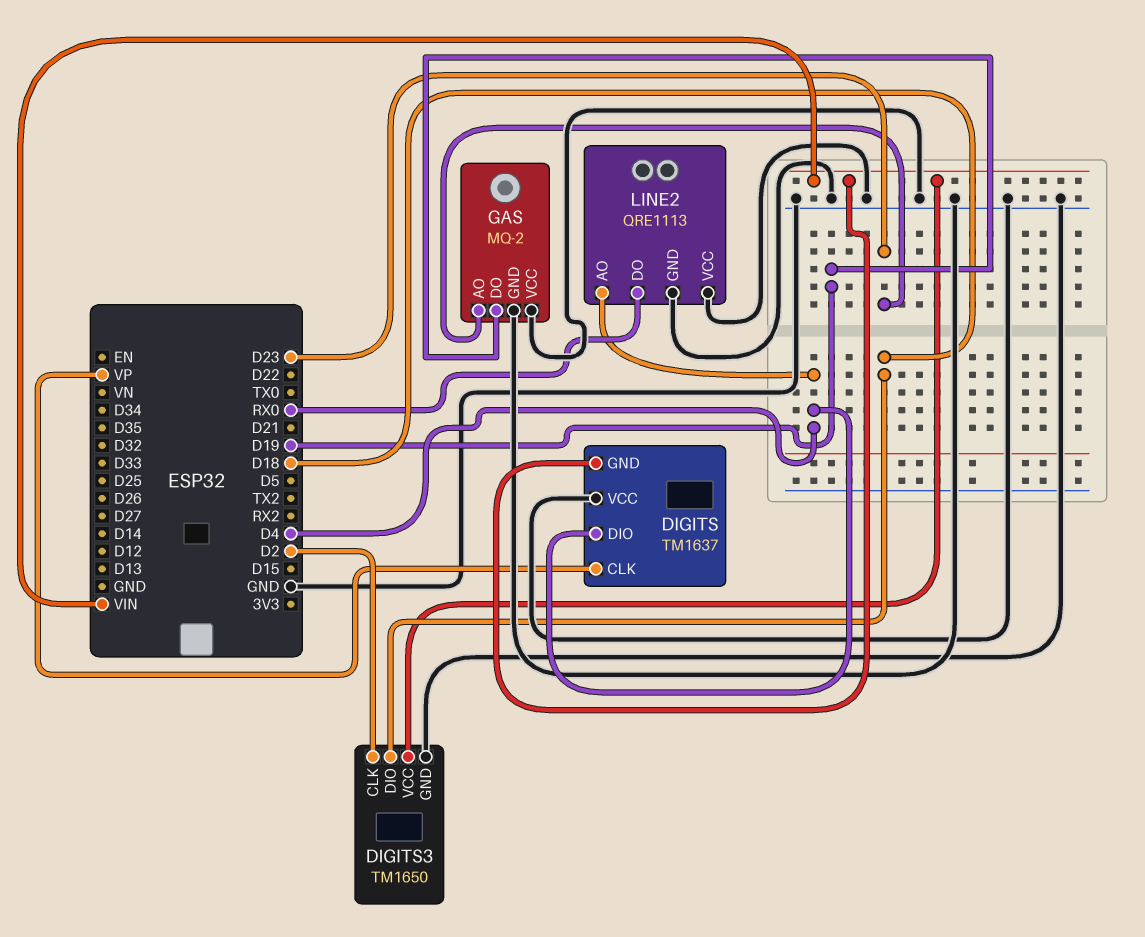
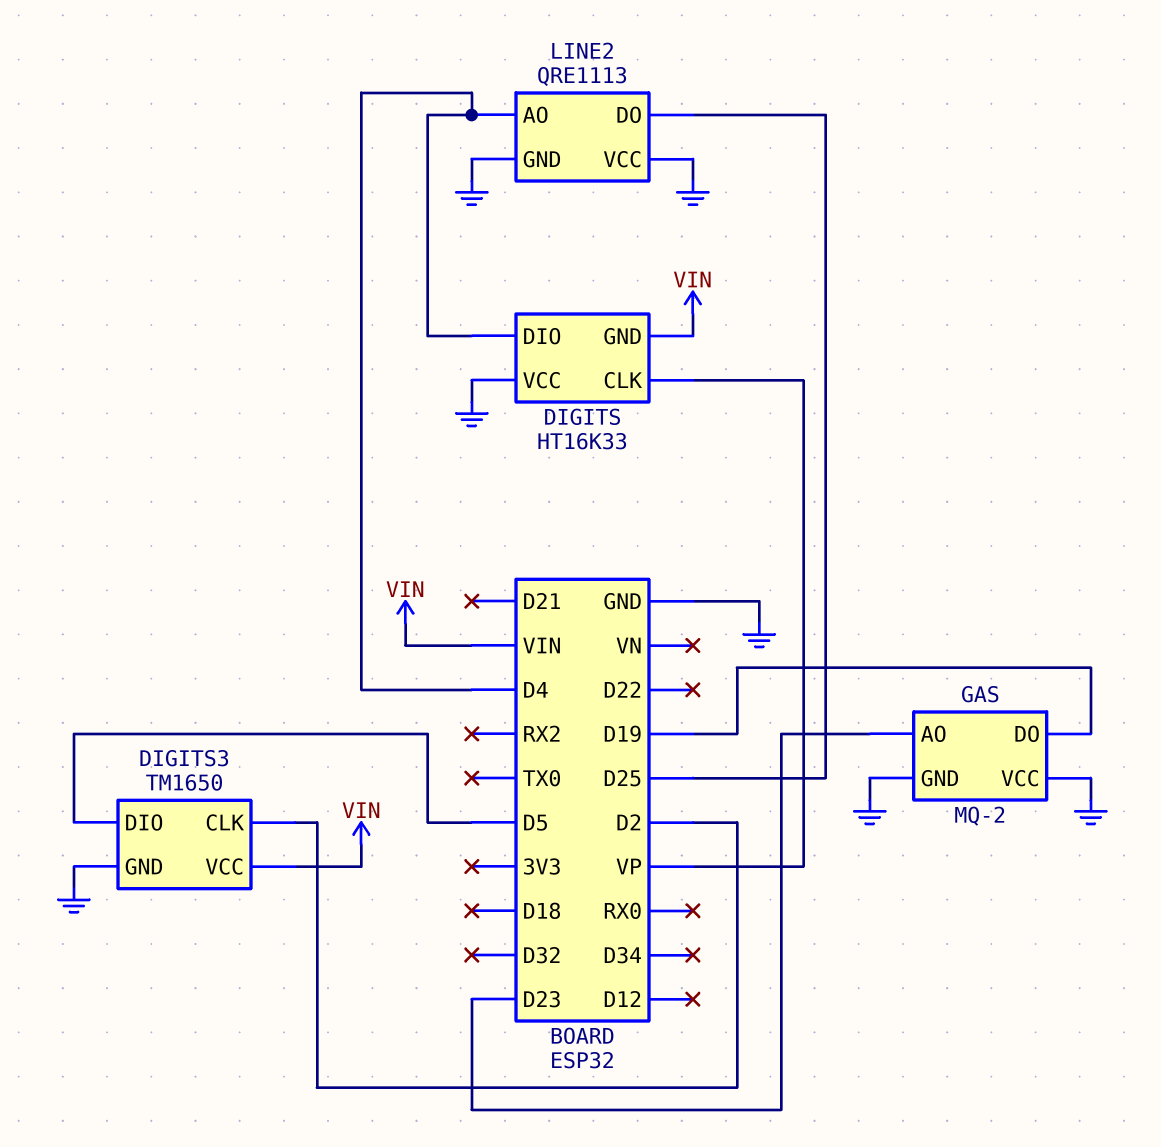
DIGITS: TM1637 -> HT16K33
DIGITS3 pin DIO: D18 -> D5
LINE2 pin DO: RX0 -> D25

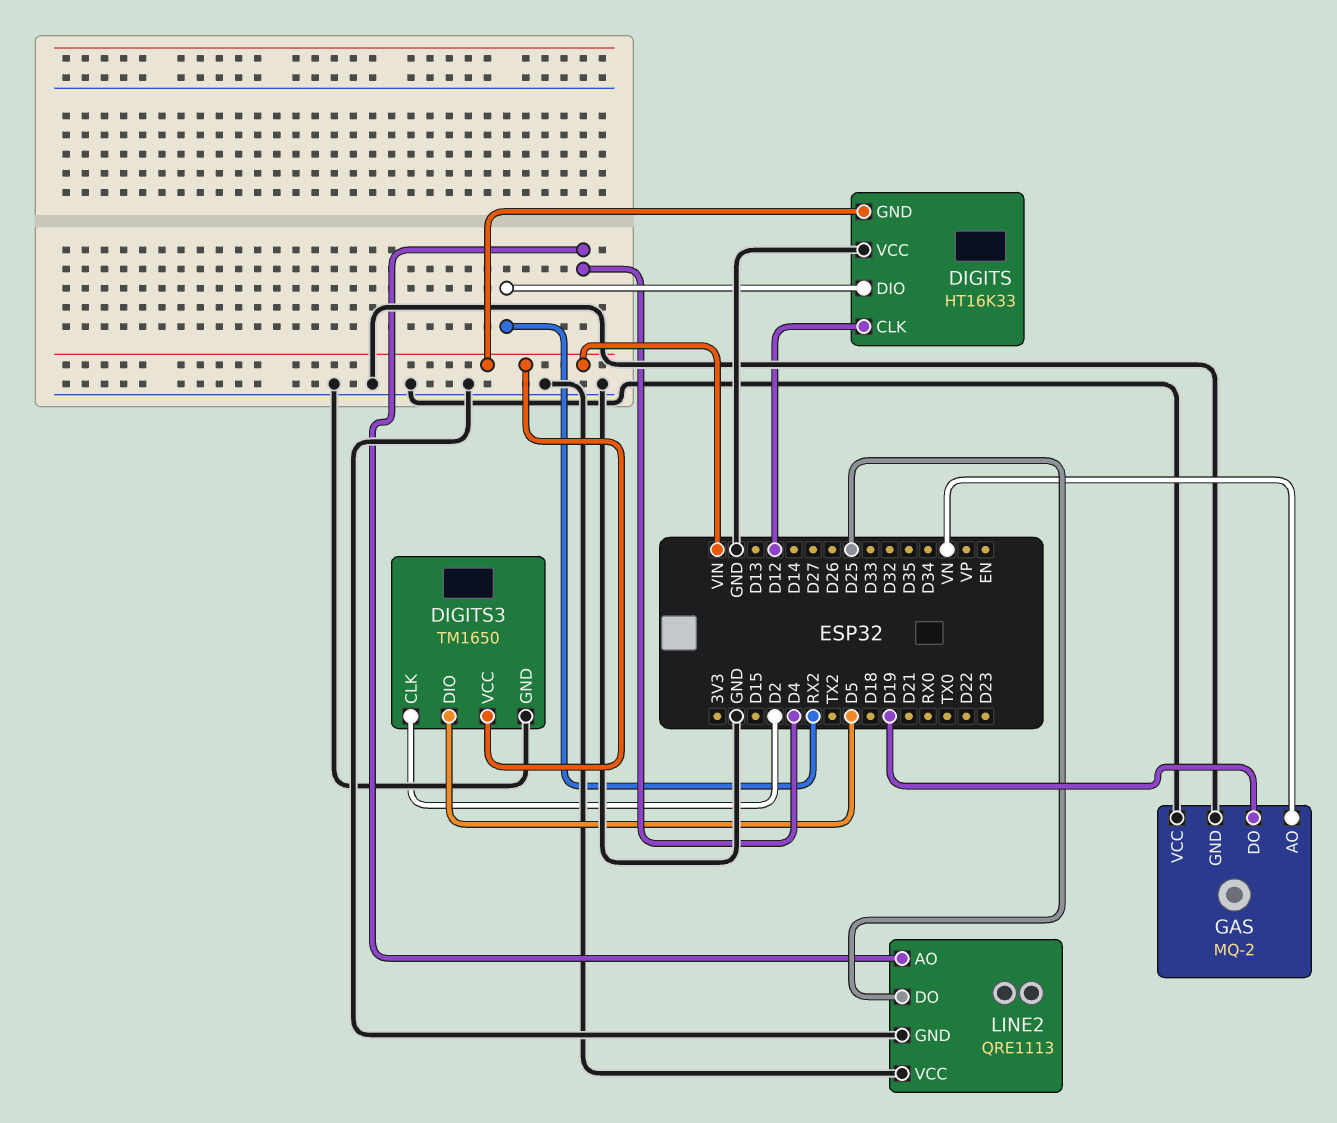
DIGITS pin CLK: VP -> D12
DIGITS pin DIO: D4 -> RX2
GAS pin AO: D23 -> VN

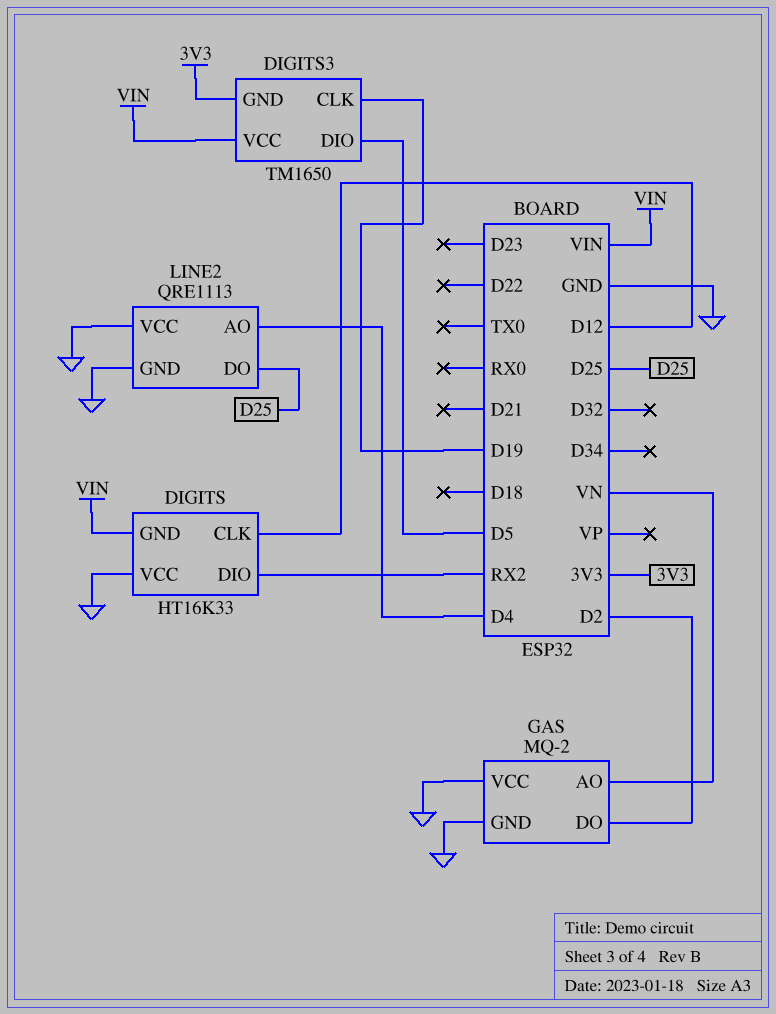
DIGITS3 pin CLK: D2 -> D19
DIGITS3 pin GND: GND -> 3V3
GAS pin DO: D19 -> D2

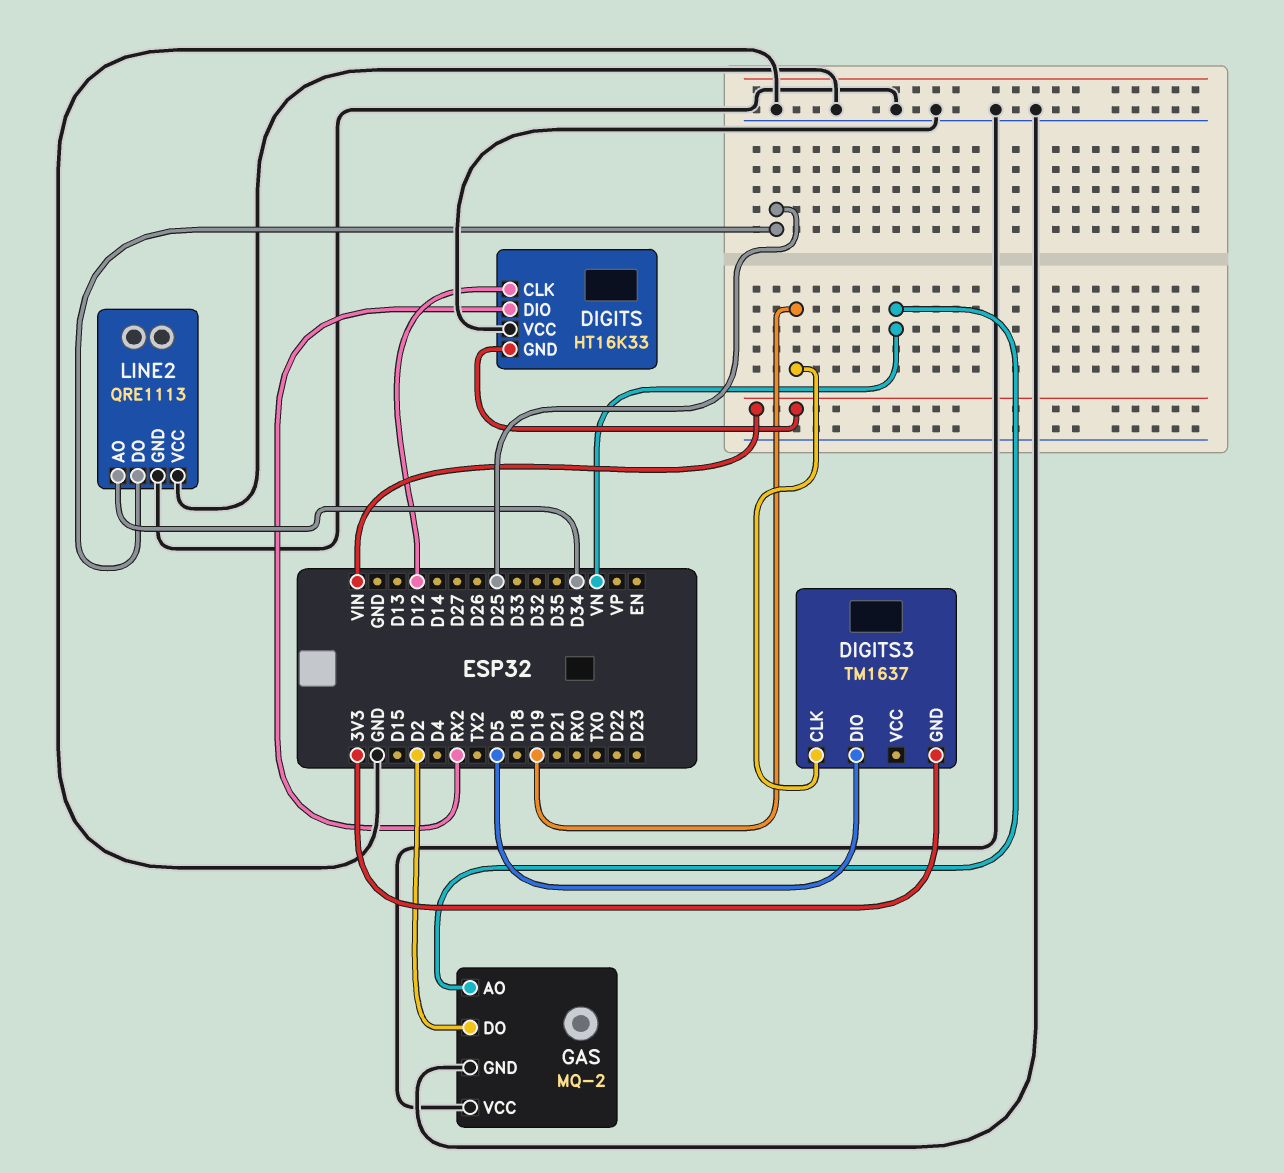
DIGITS3: TM1650 -> TM1637
DIGITS3 pin VCC: VIN -> none
LINE2 pin AO: D4 -> D34

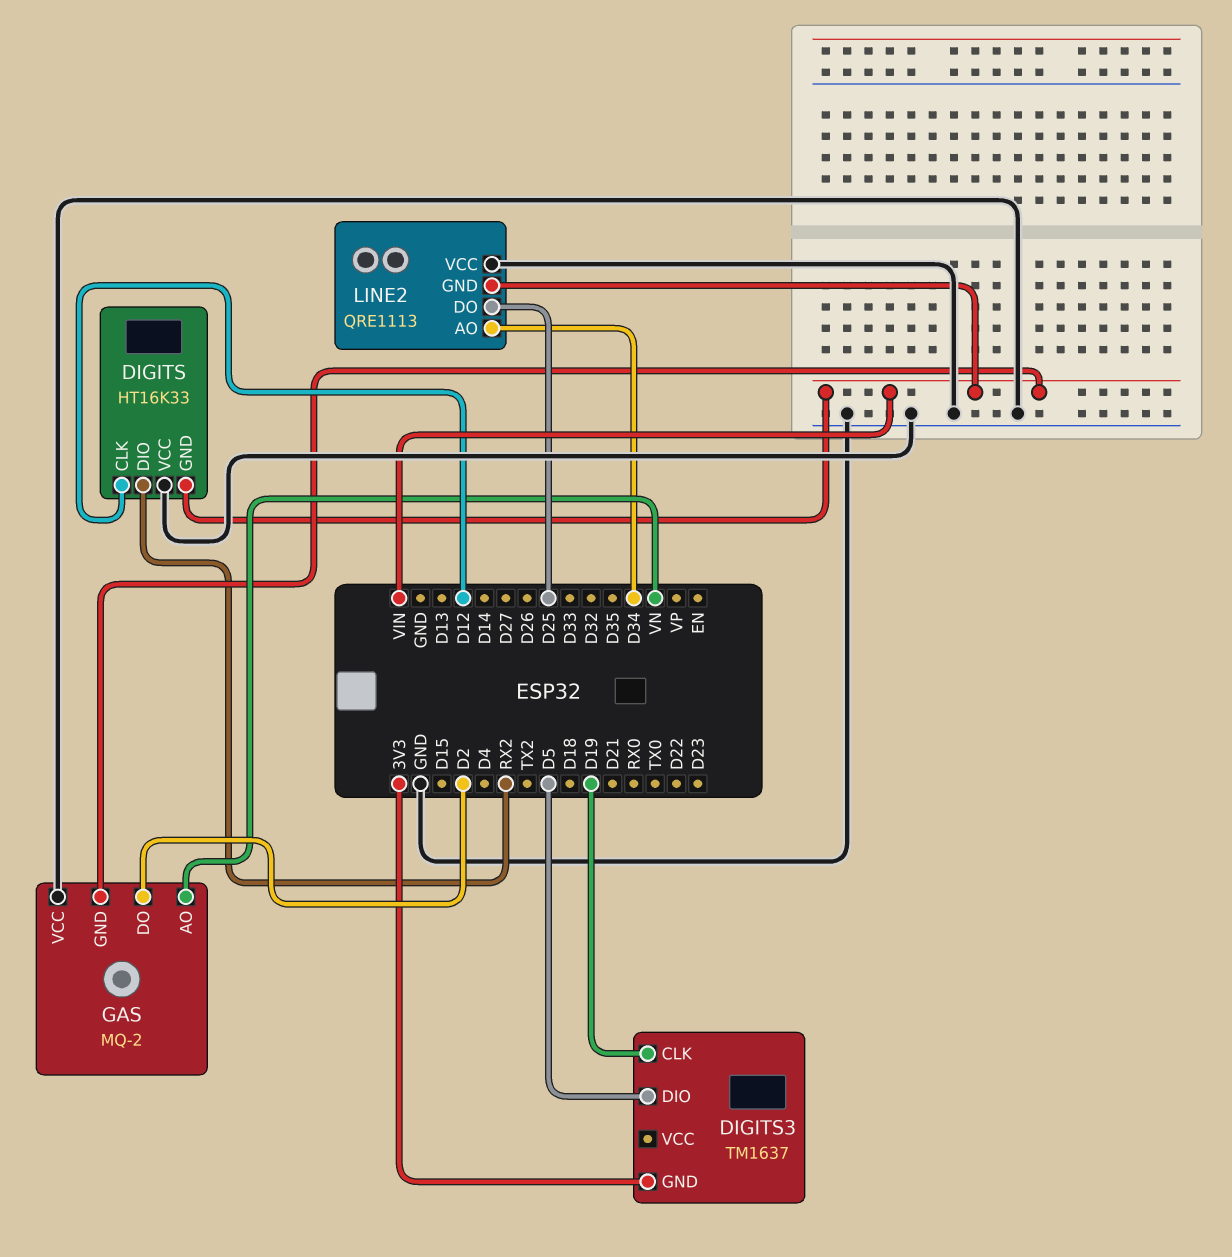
GAS pin GND: GND -> VIN
LINE2 pin GND: GND -> VIN

